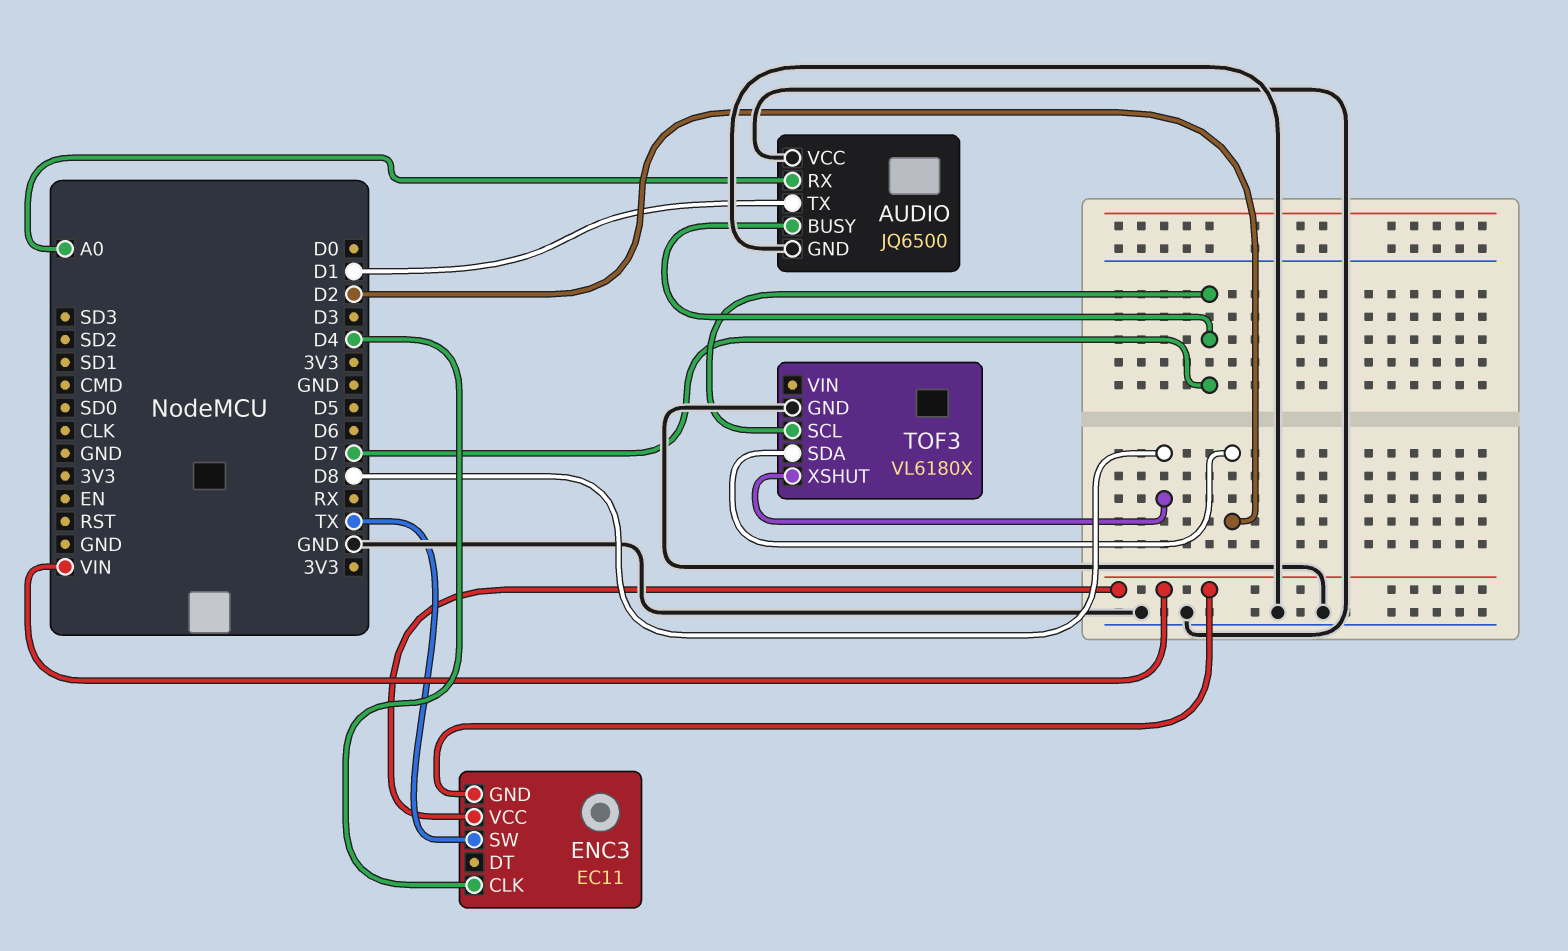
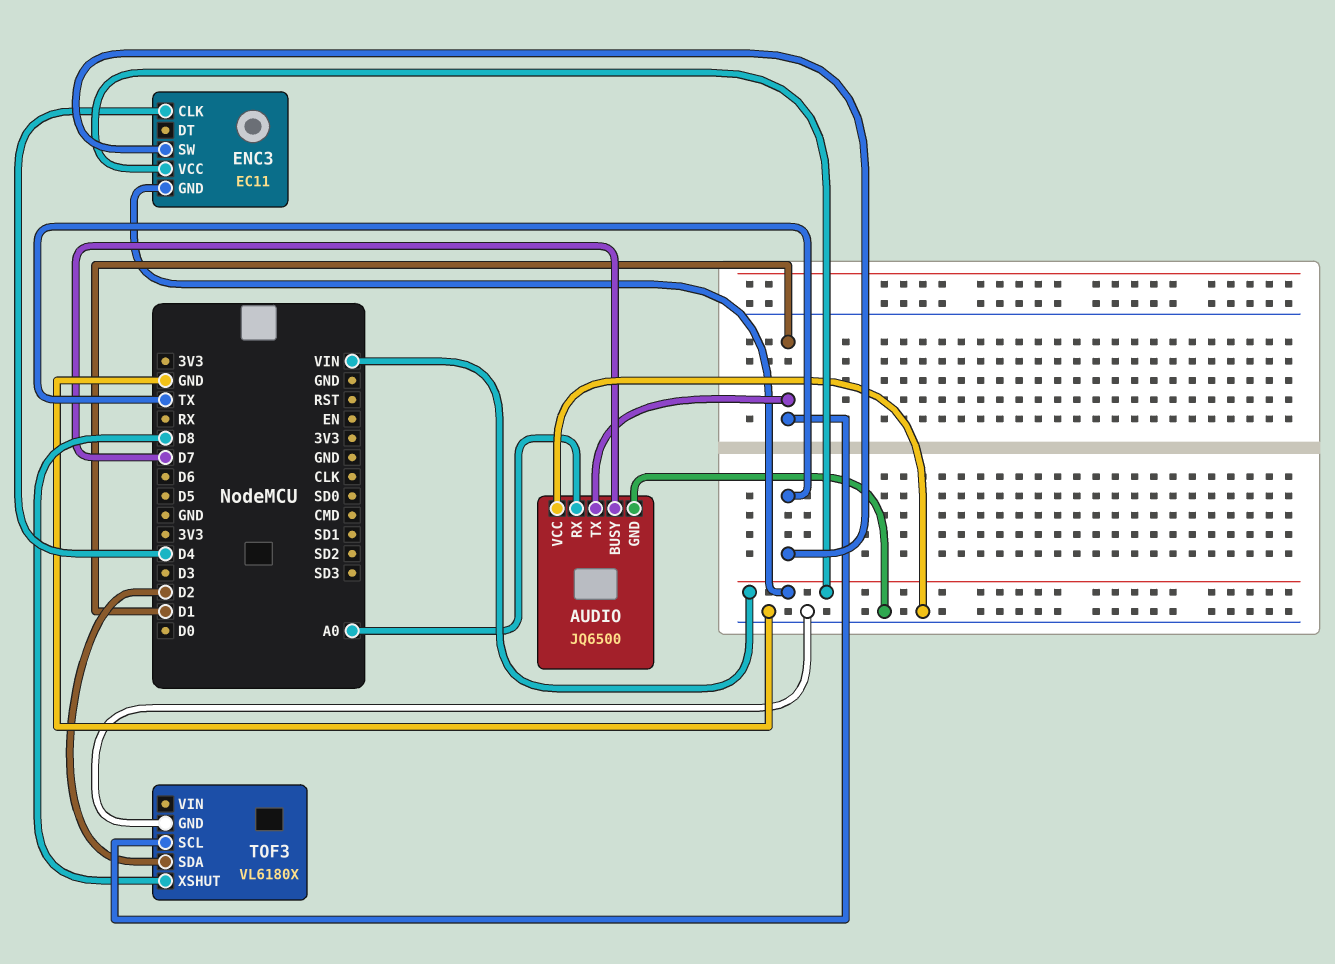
TOF3 pin SCL: D7 -> D1

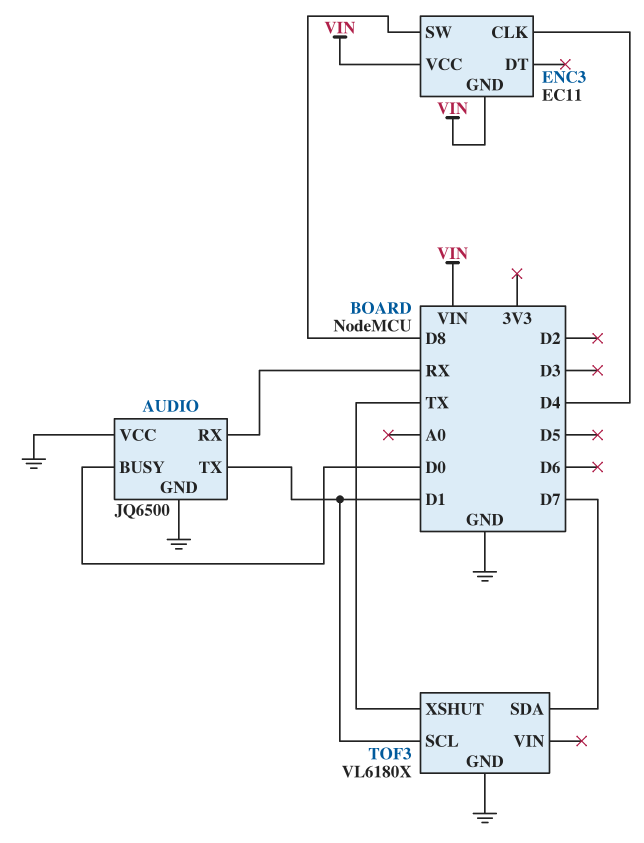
AUDIO pin BUSY: D7 -> D0
AUDIO pin RX: A0 -> RX
ENC3 pin SW: TX -> D8
TOF3 pin SDA: D2 -> D7
TOF3 pin XSHUT: D8 -> TX

